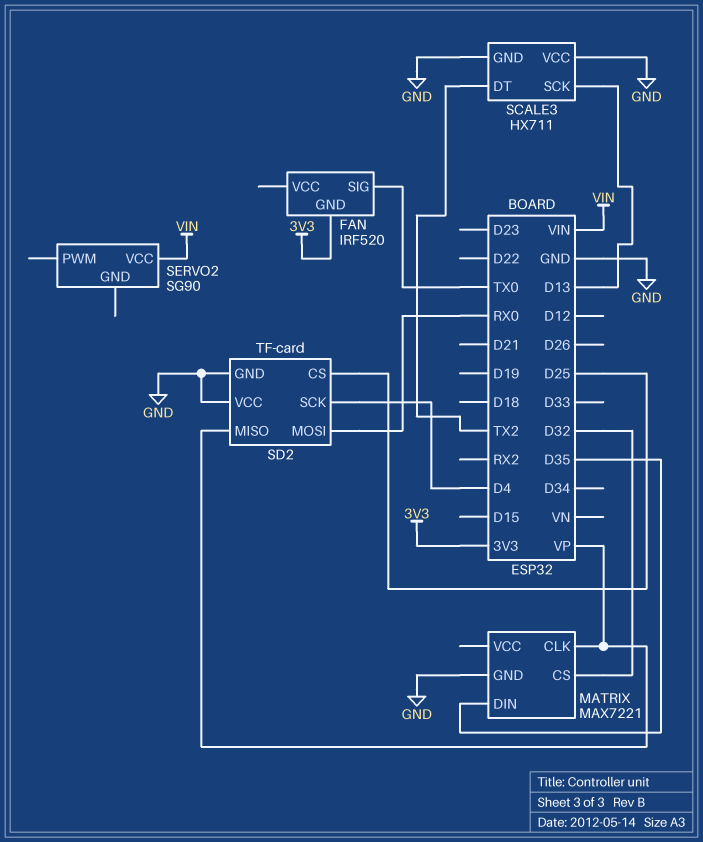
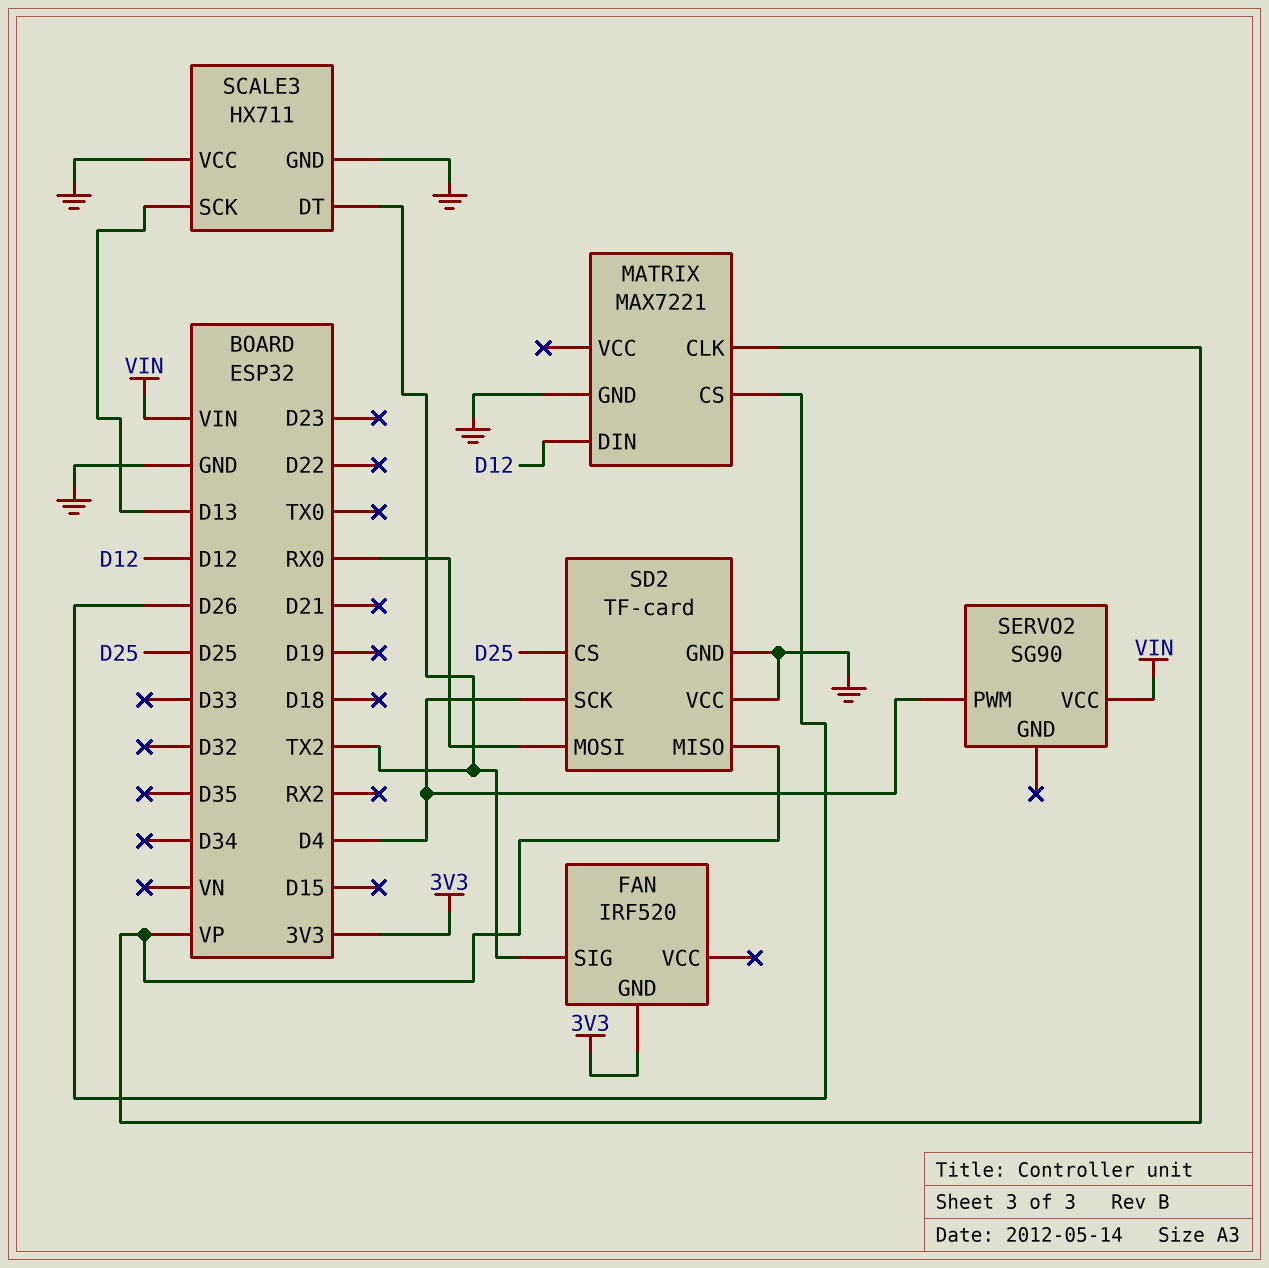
FAN pin SIG: TX0 -> TX2
MATRIX pin CS: D32 -> D26
MATRIX pin DIN: D35 -> D12
SERVO2 pin PWM: none -> D4

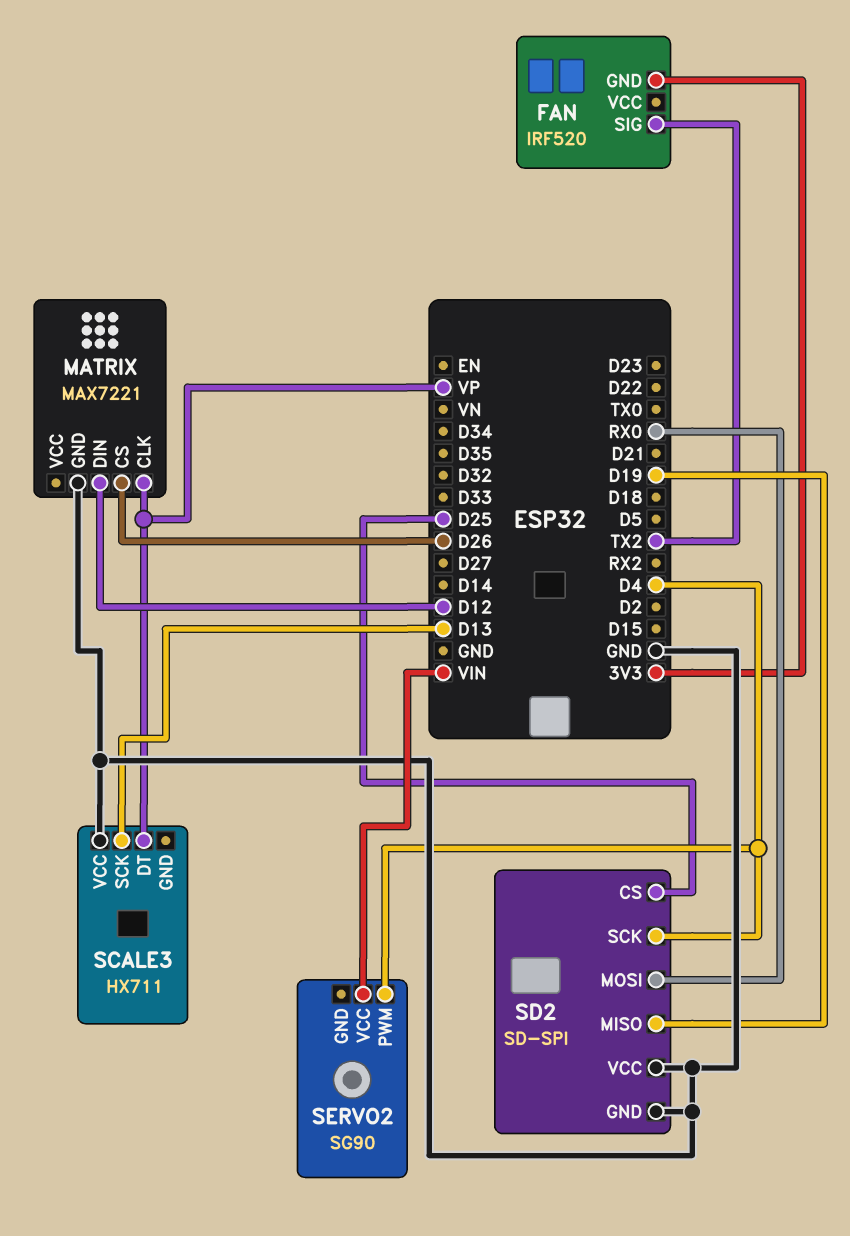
SCALE3 pin DT: TX2 -> VP
SCALE3 pin GND: GND -> none
SD2: TF-card -> SD-SPI
SD2 pin MISO: VP -> D19

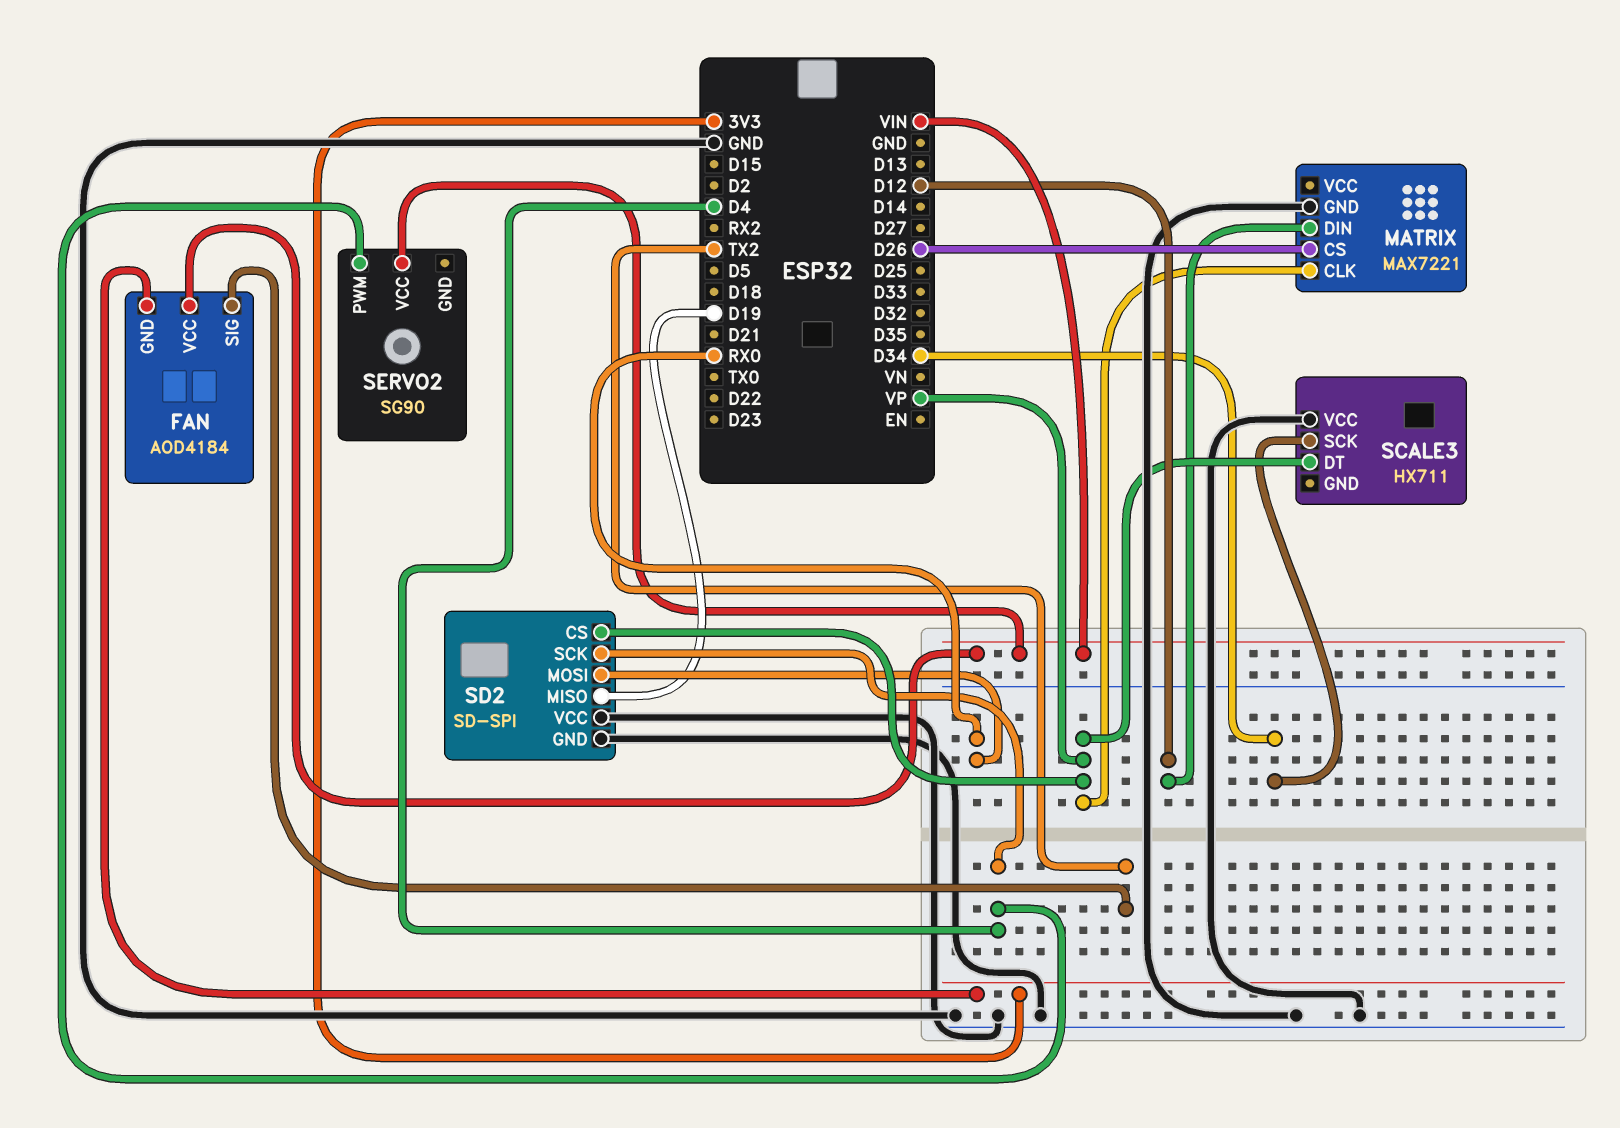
FAN: IRF520 -> AOD4184
FAN pin VCC: none -> VIN
SCALE3 pin SCK: D13 -> D34
SD2 pin CS: D25 -> VP

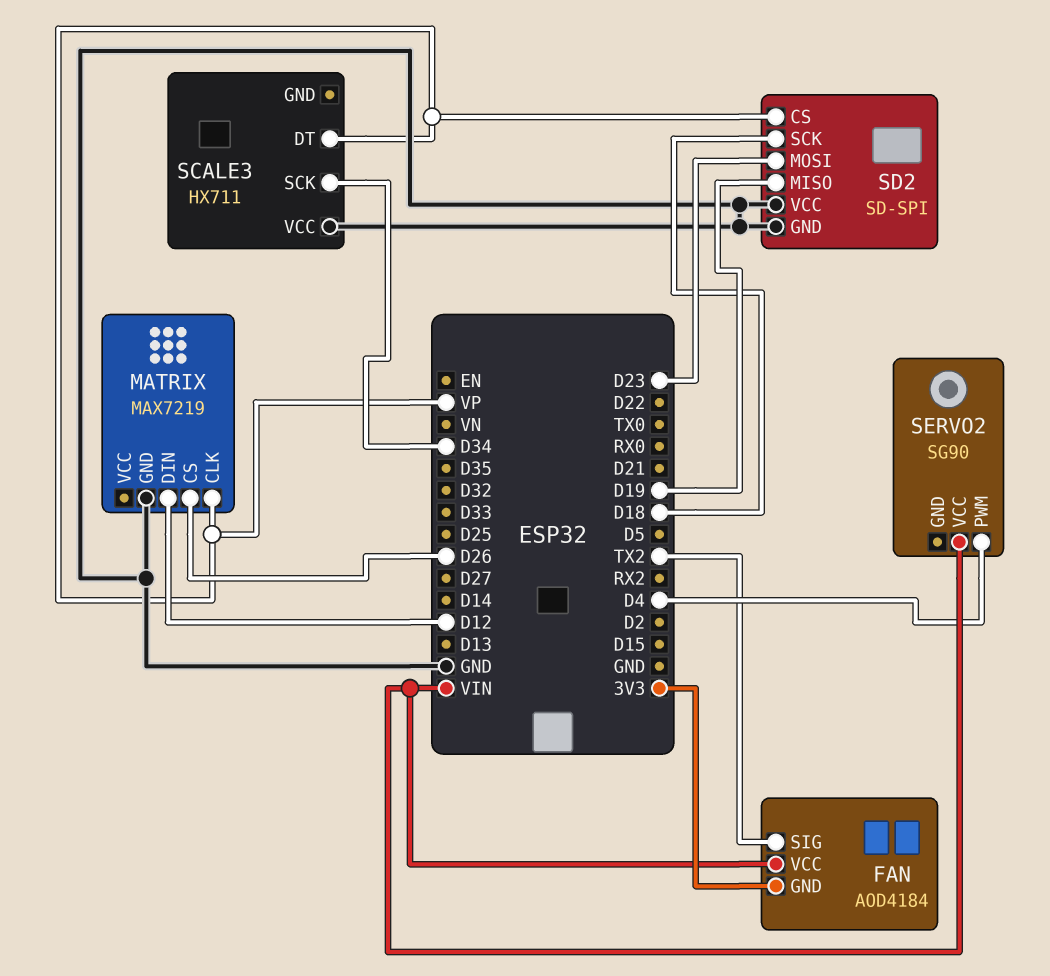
MATRIX: MAX7221 -> MAX7219
SD2 pin MOSI: RX0 -> D23
SD2 pin SCK: D4 -> D18

